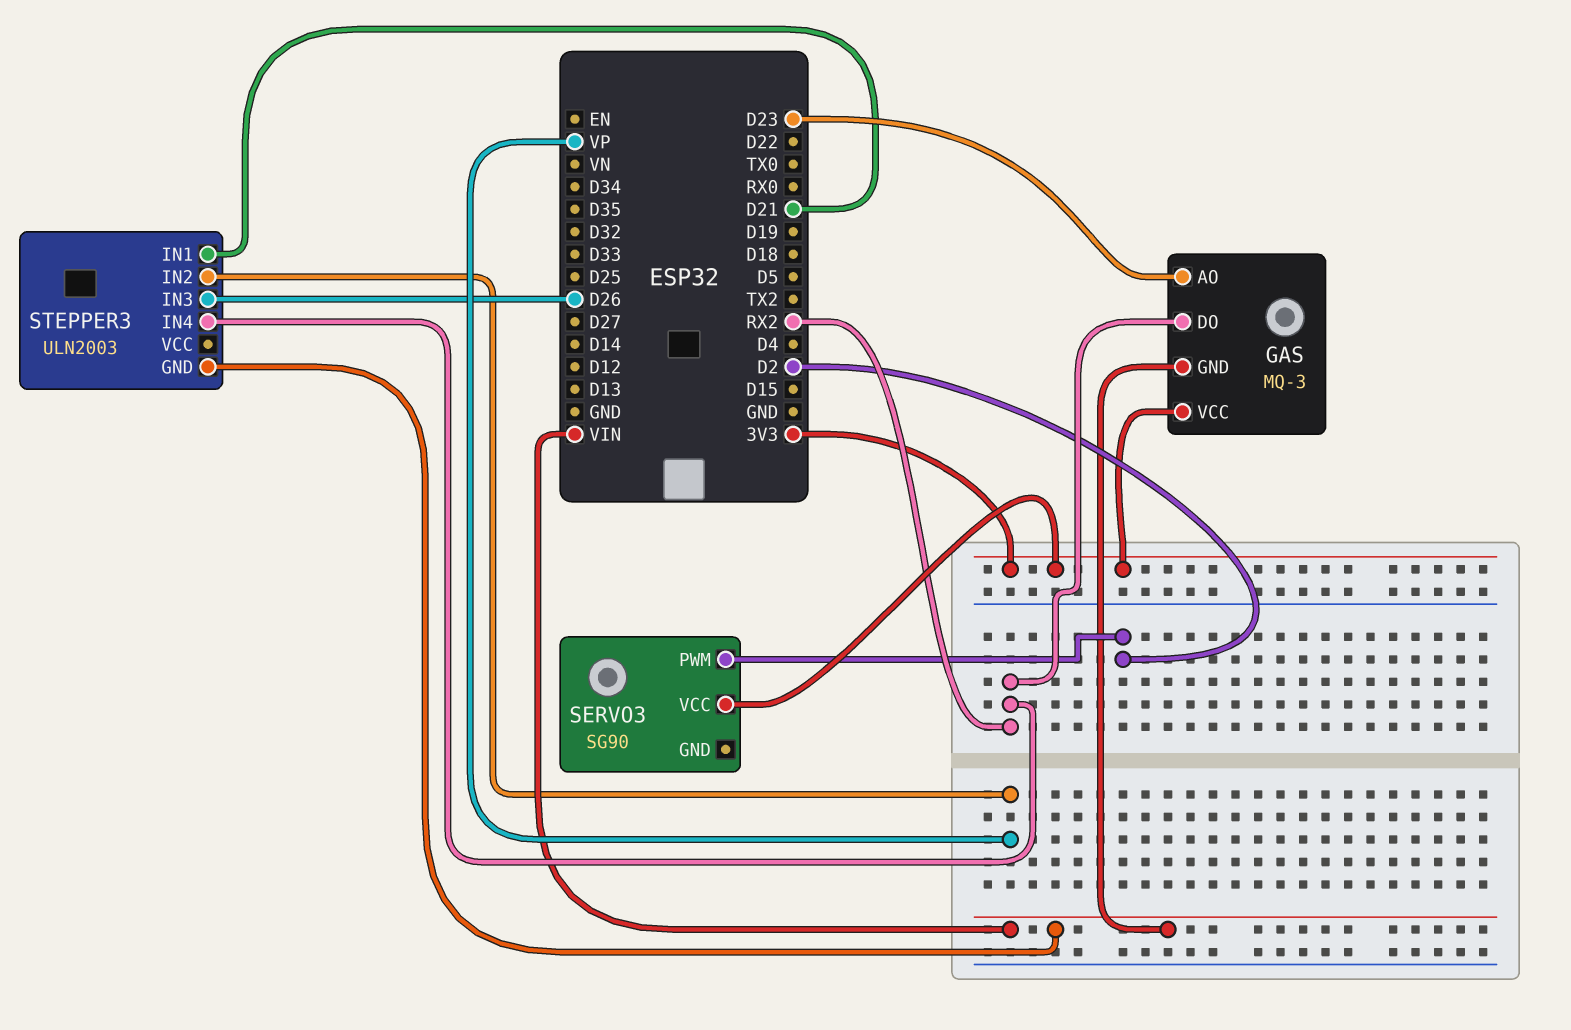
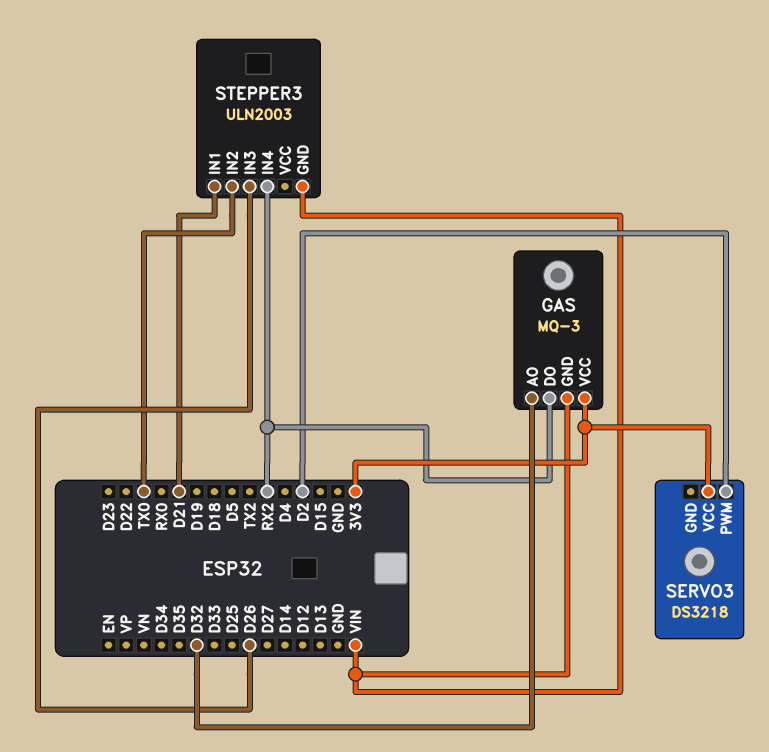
GAS pin AO: D23 -> D32
SERVO3: SG90 -> DS3218
STEPPER3 pin IN2: VP -> TX0

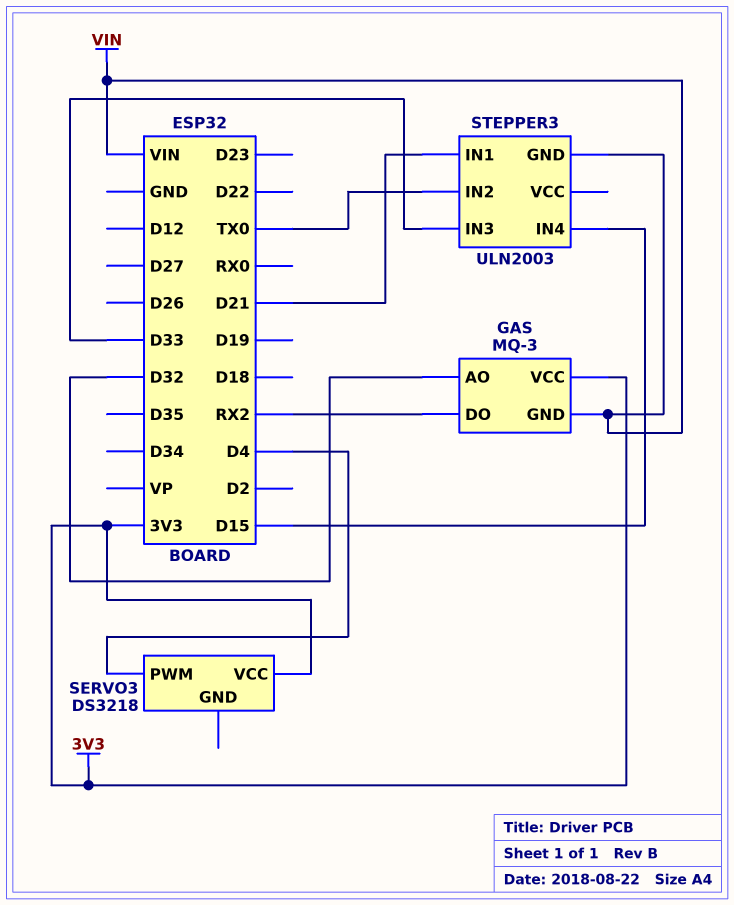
SERVO3 pin PWM: D2 -> D4
STEPPER3 pin IN3: D26 -> D33
STEPPER3 pin IN4: RX2 -> D15

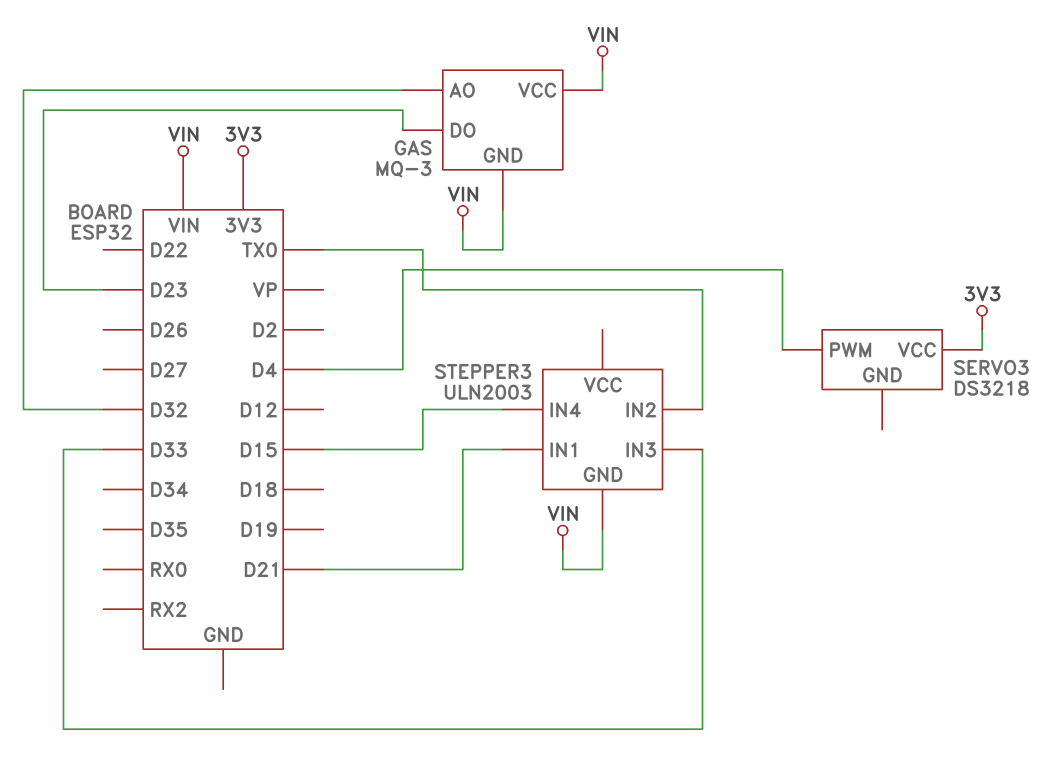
GAS pin DO: RX2 -> D23
GAS pin VCC: 3V3 -> VIN

